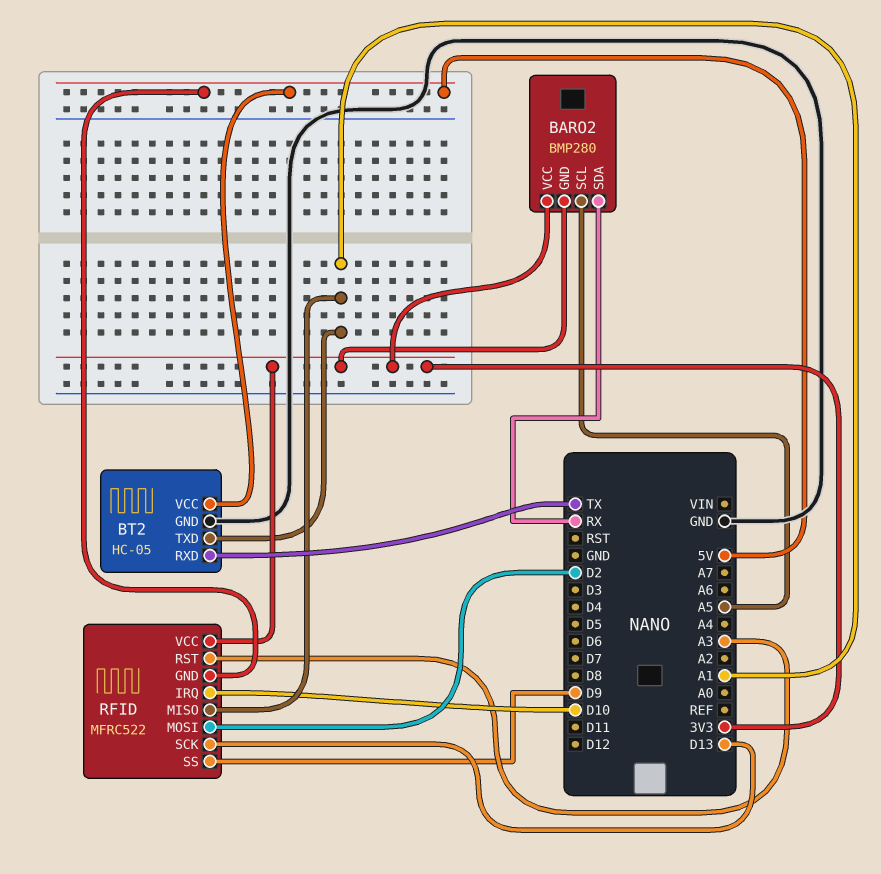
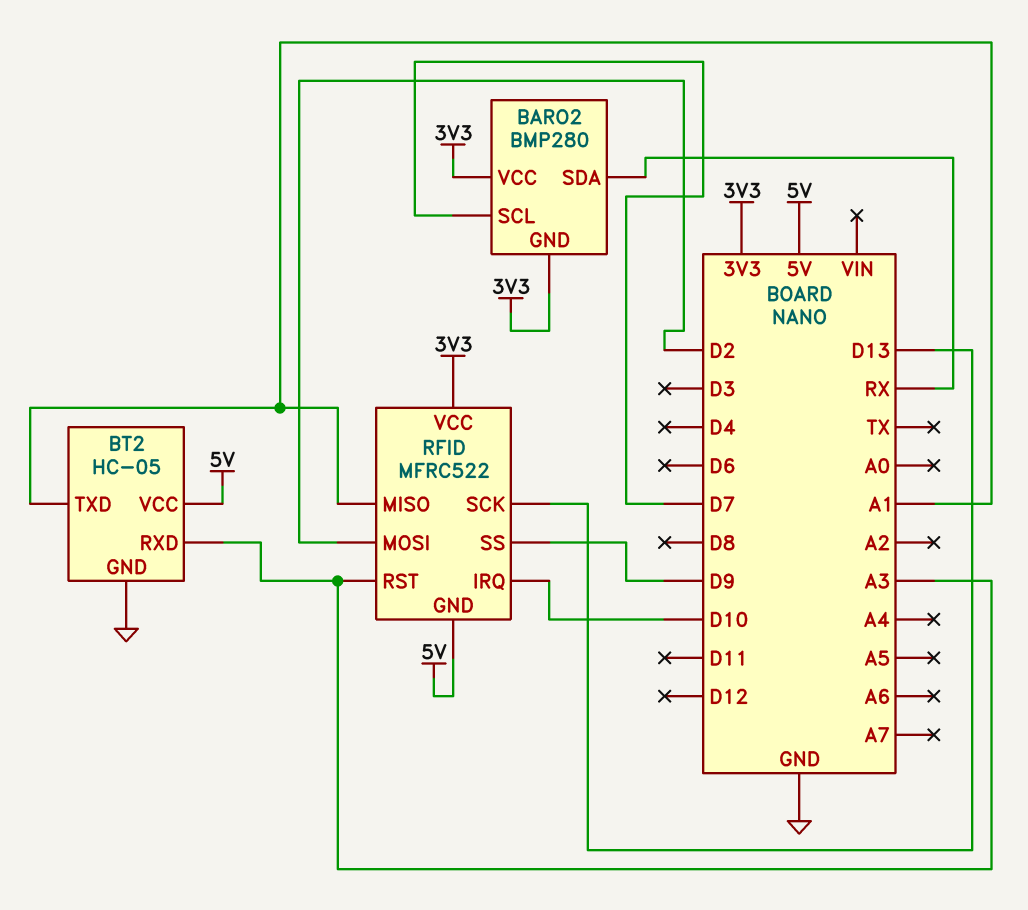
BARO2 pin SCL: A5 -> D7
BT2 pin RXD: TX -> A3

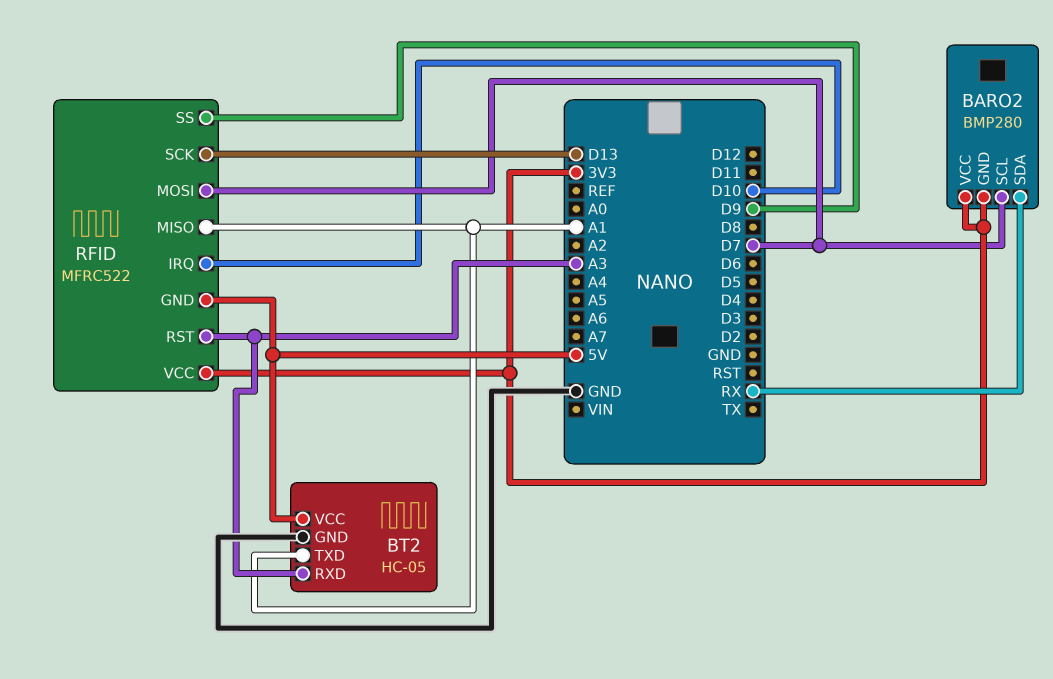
RFID pin MOSI: D2 -> D7

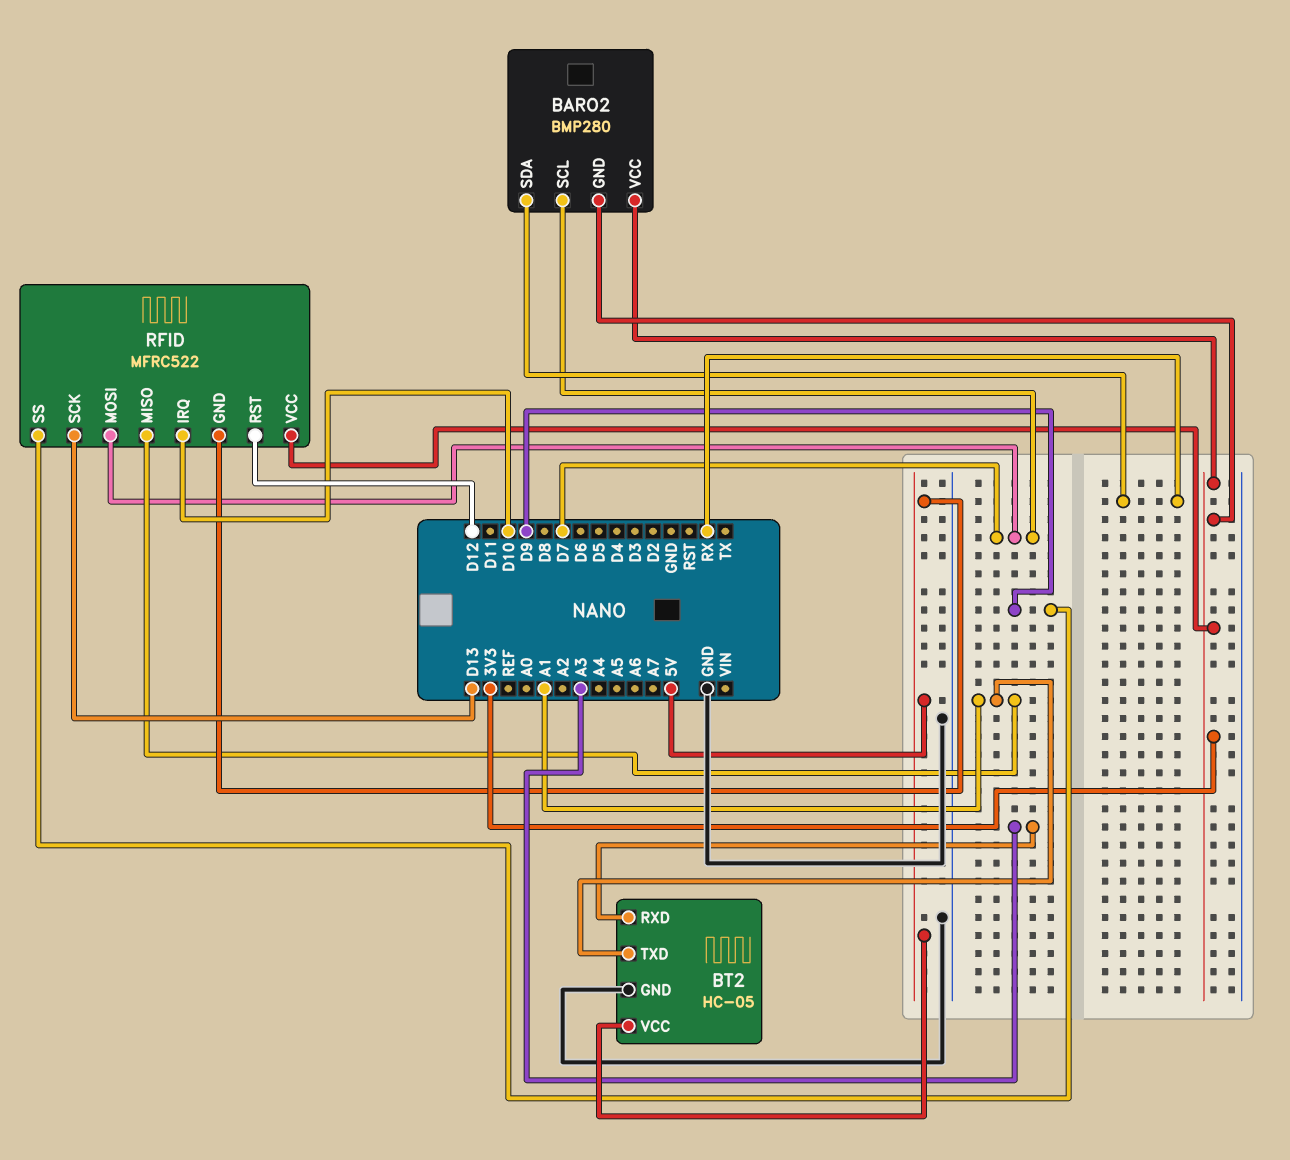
RFID pin RST: A3 -> D12

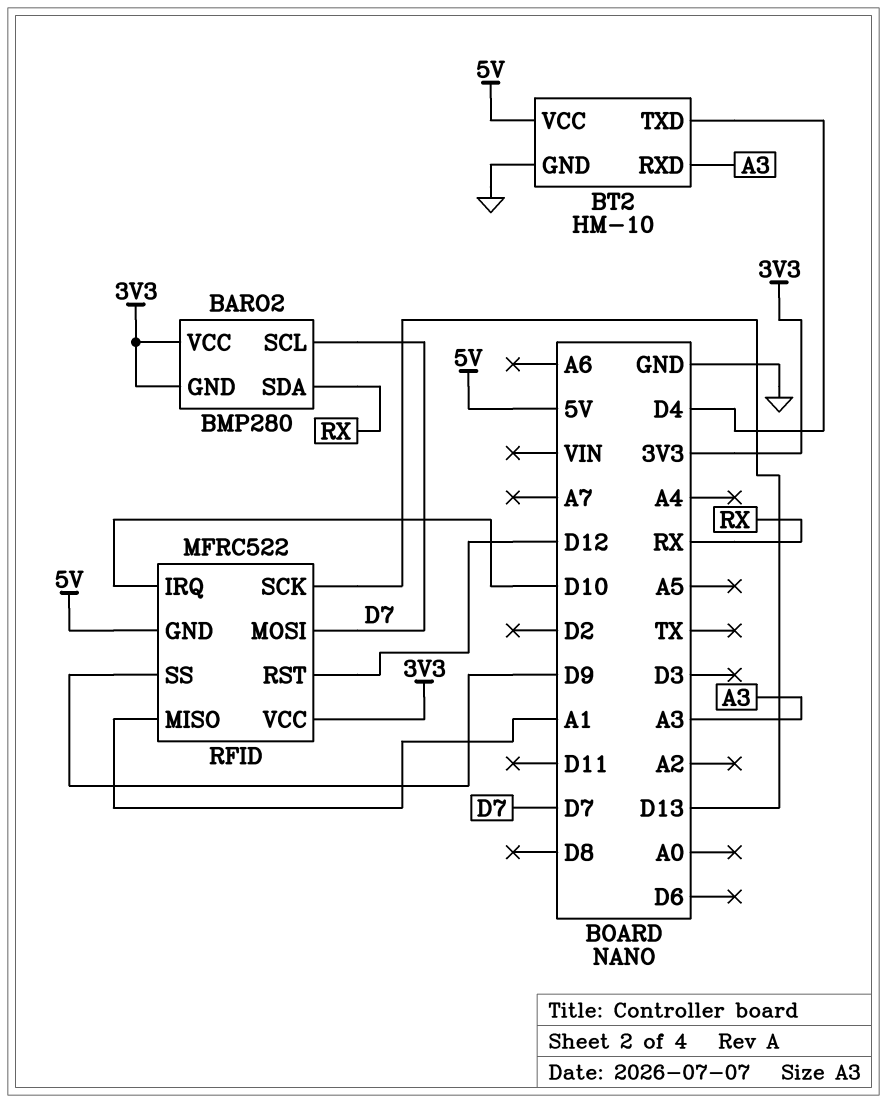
BT2: HC-05 -> HM-10
BT2 pin TXD: A1 -> D4

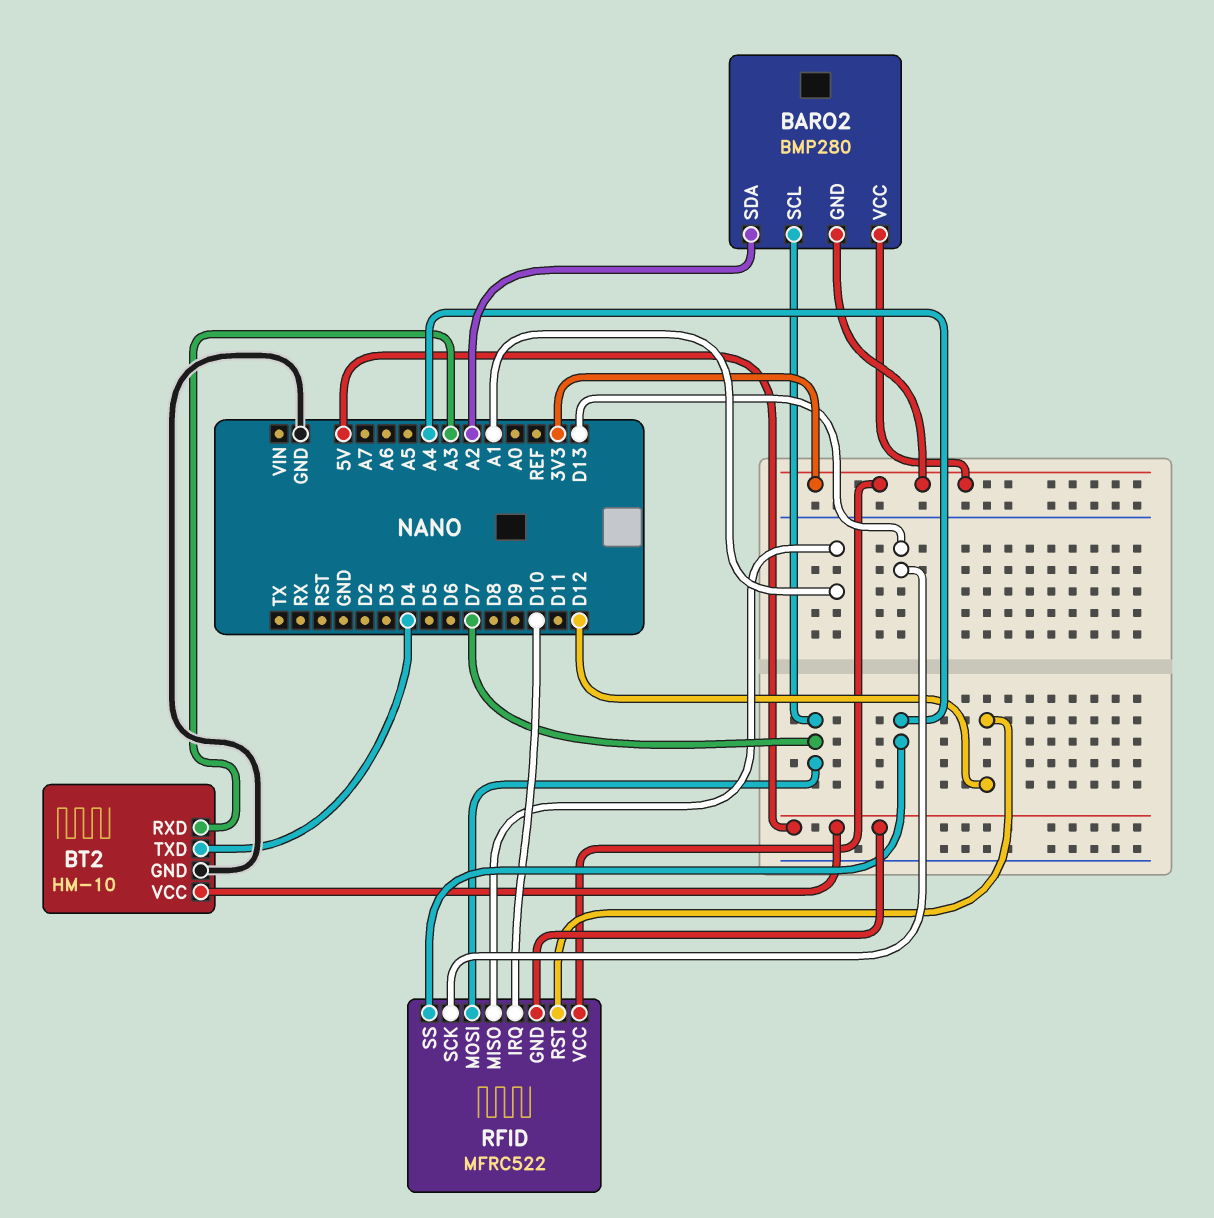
BARO2 pin SDA: RX -> A2
RFID pin SS: D9 -> A4

